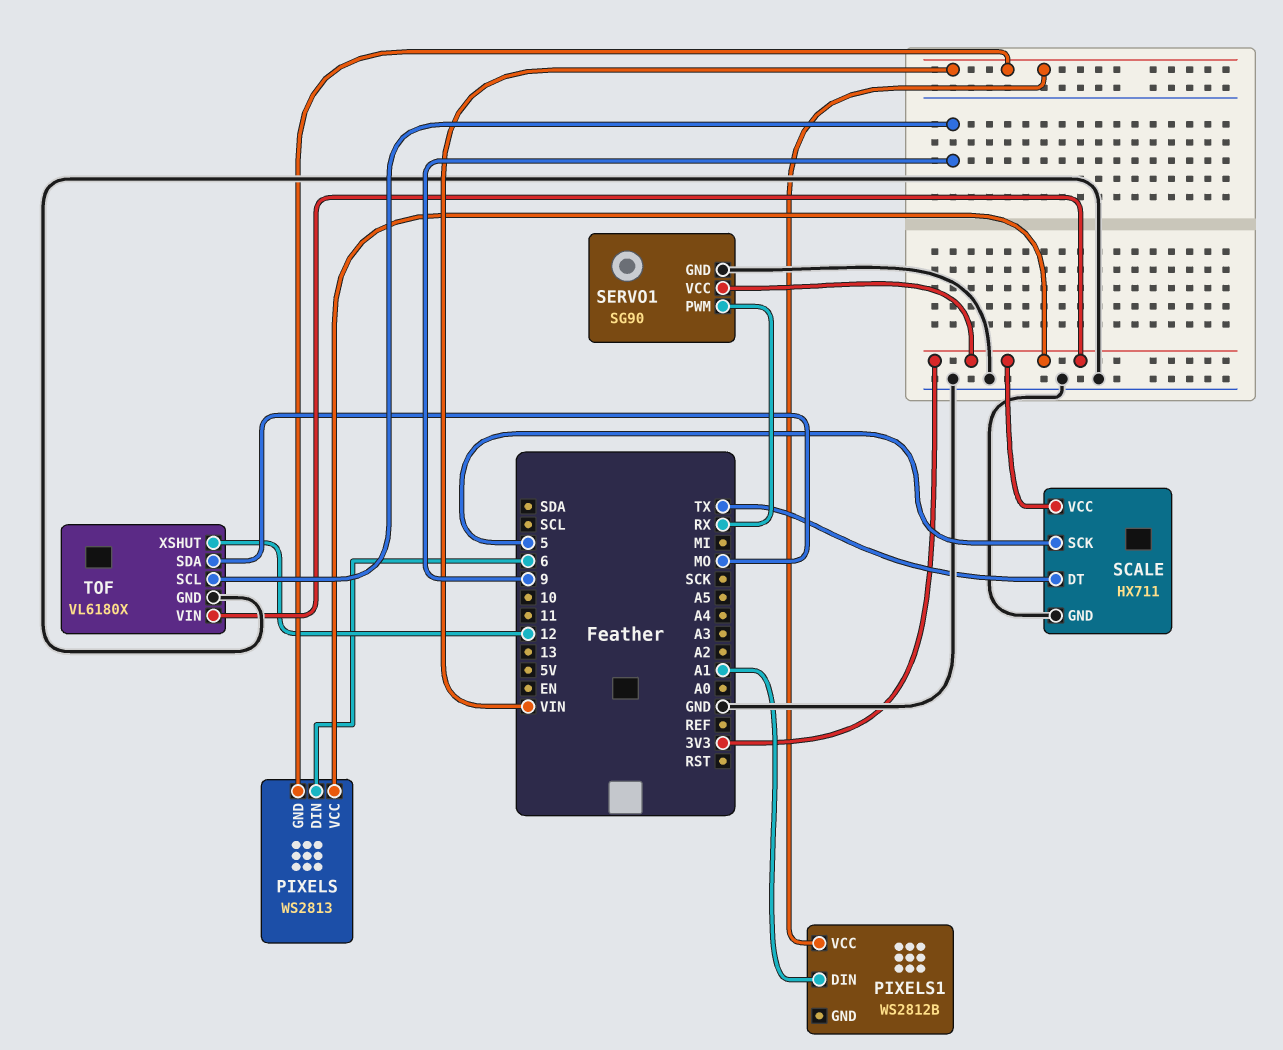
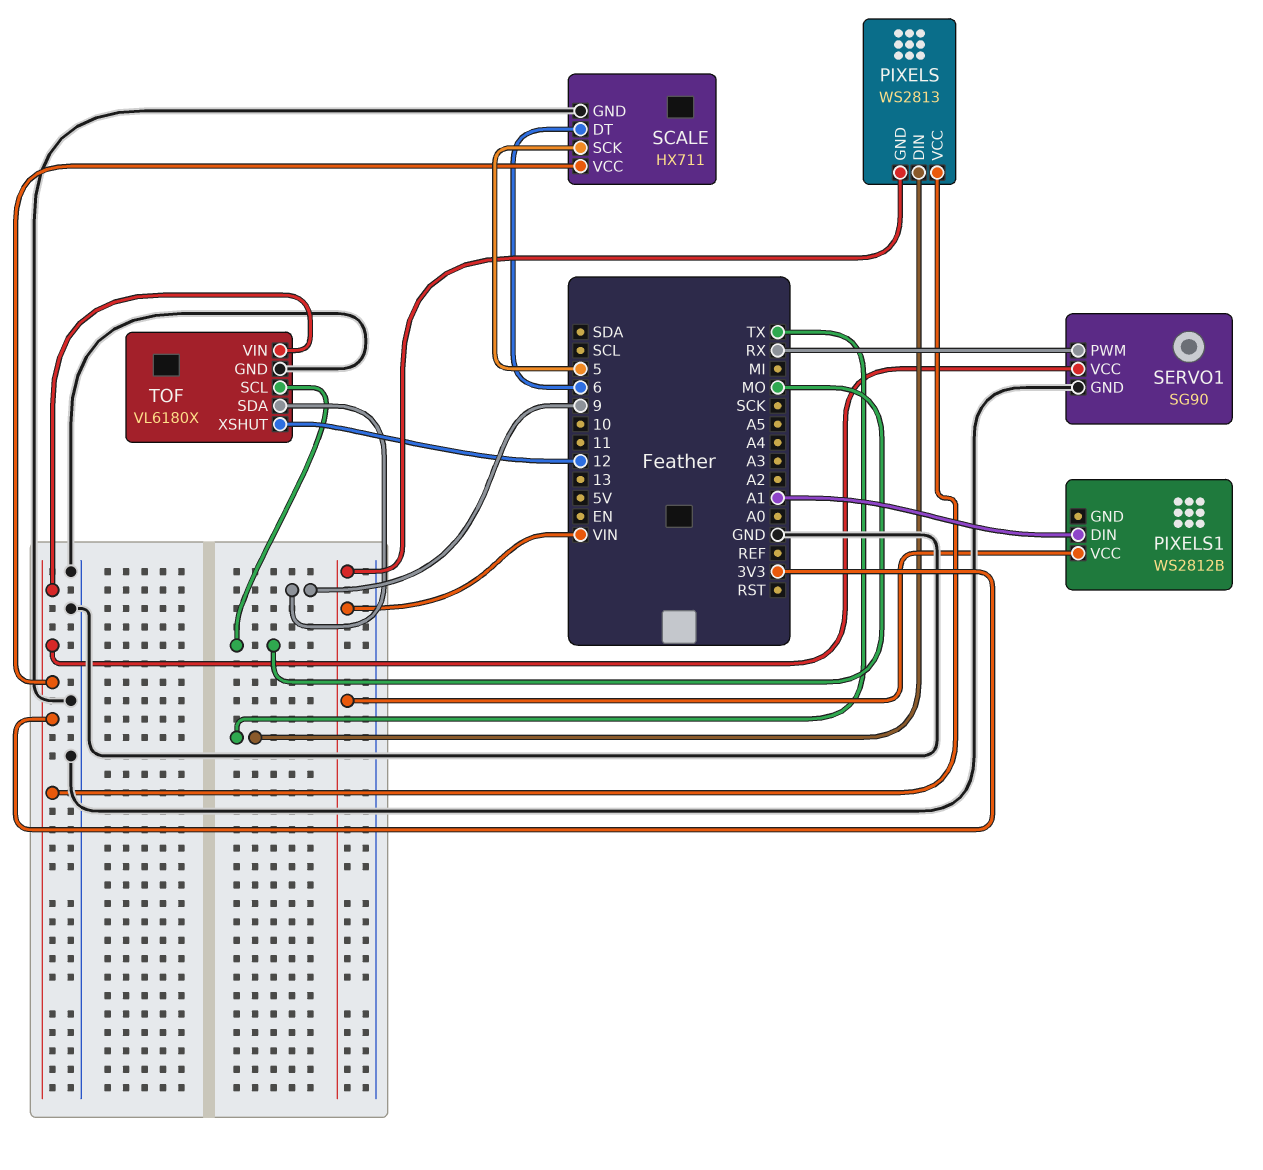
PIXELS pin DIN: 6 -> TX
SCALE pin DT: TX -> 6
TOF pin SCL: 9 -> MO
TOF pin SDA: MO -> 9

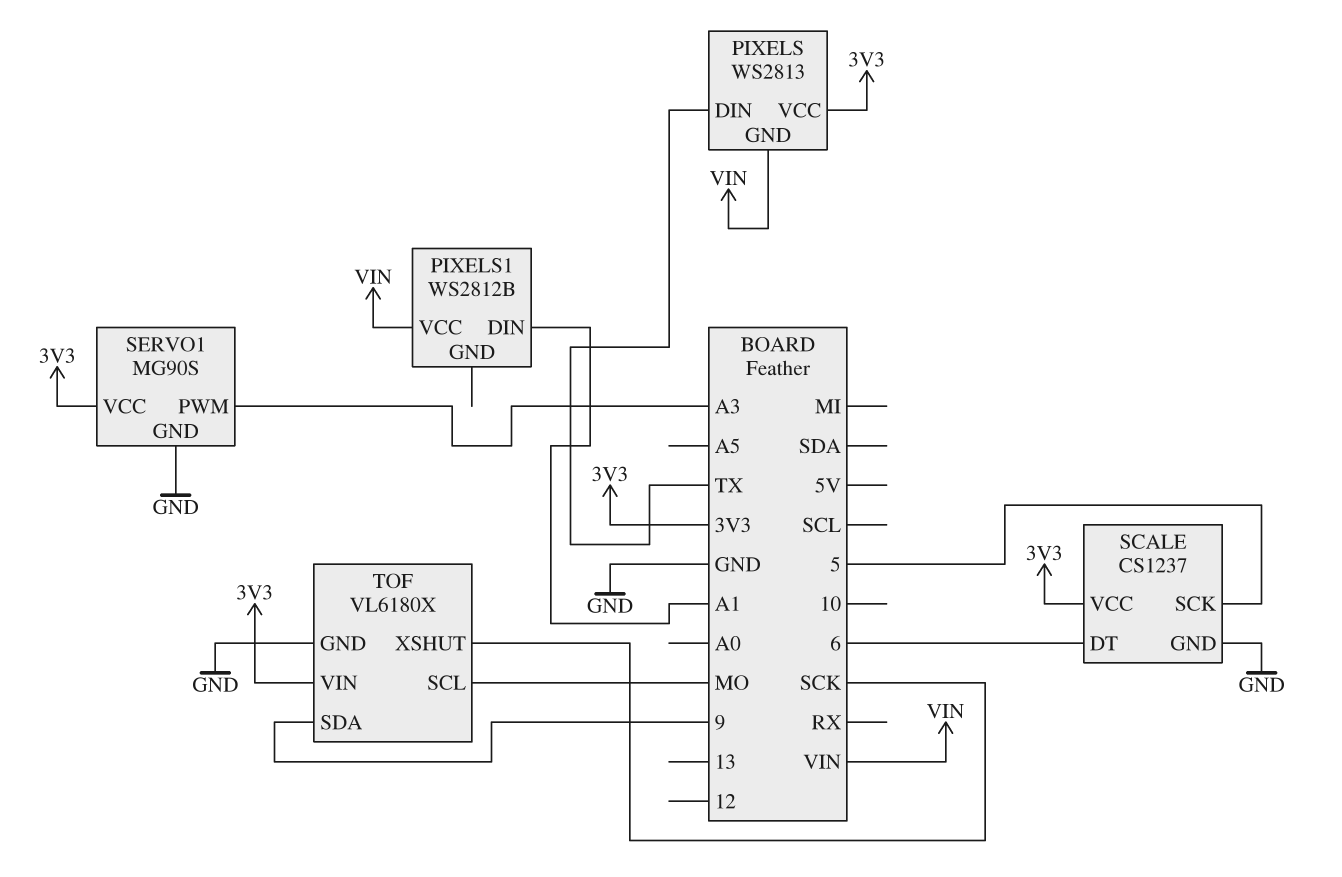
SCALE: HX711 -> CS1237
SERVO1: SG90 -> MG90S
SERVO1 pin PWM: RX -> A3
TOF pin XSHUT: 12 -> SCK

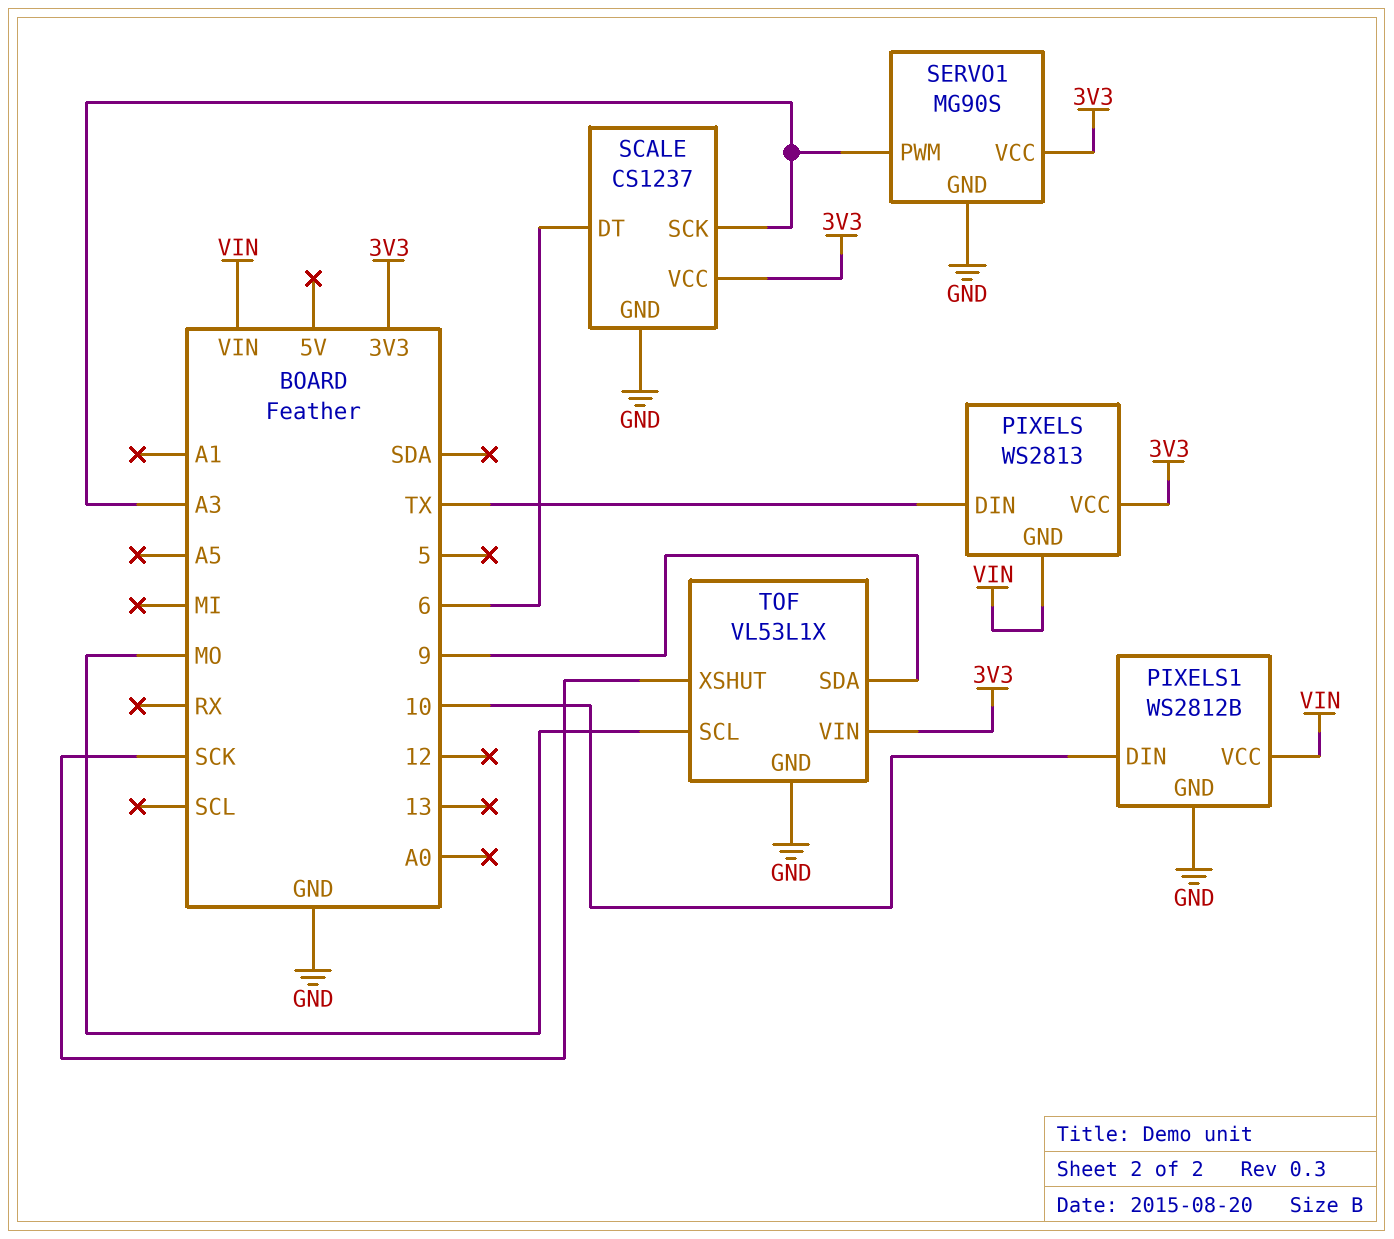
PIXELS1 pin DIN: A1 -> 10
PIXELS1 pin GND: none -> GND
SCALE pin SCK: 5 -> A3
TOF: VL6180X -> VL53L1X

